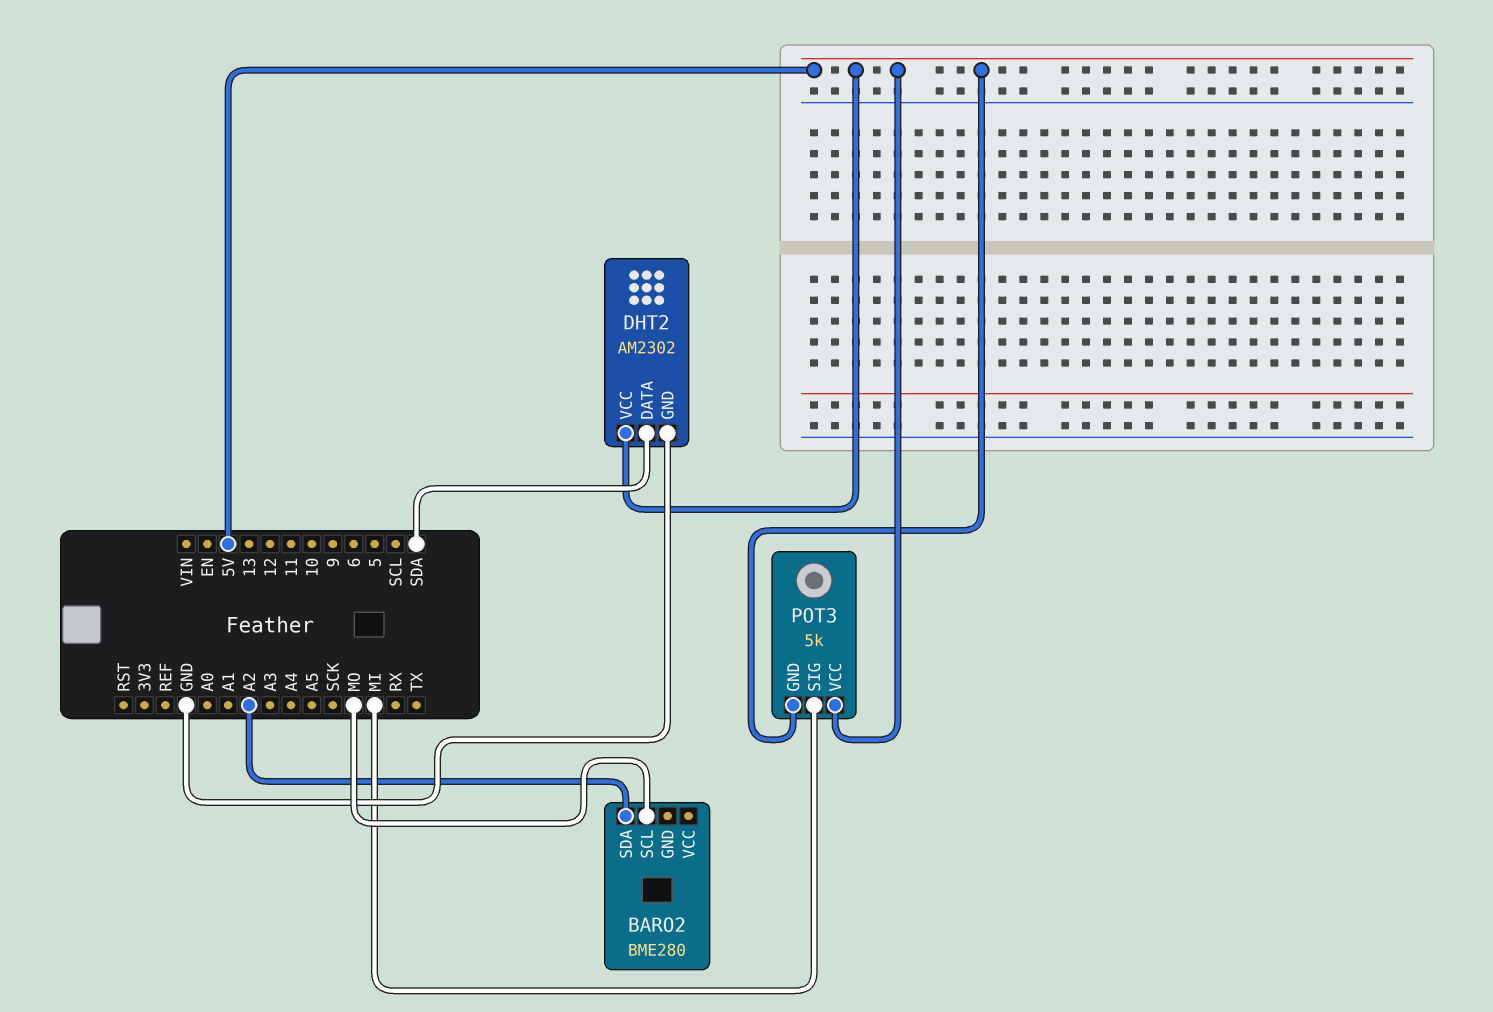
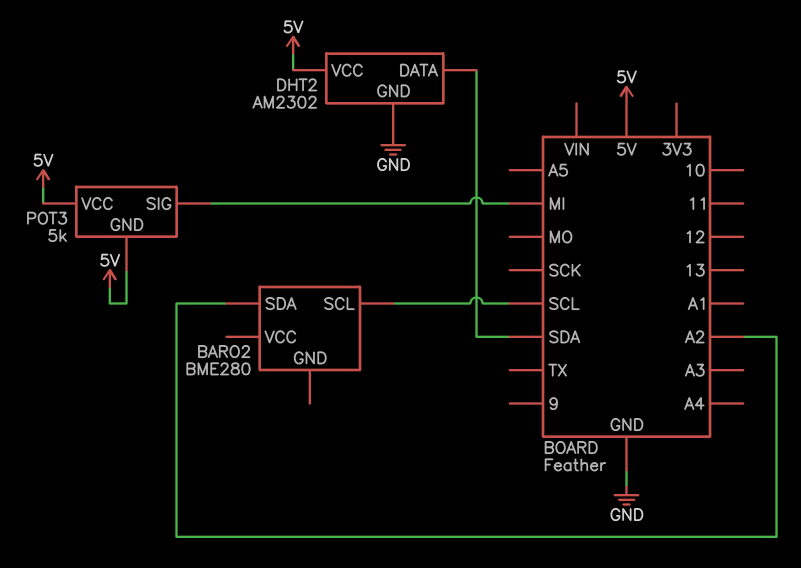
BARO2 pin SCL: MO -> SCL

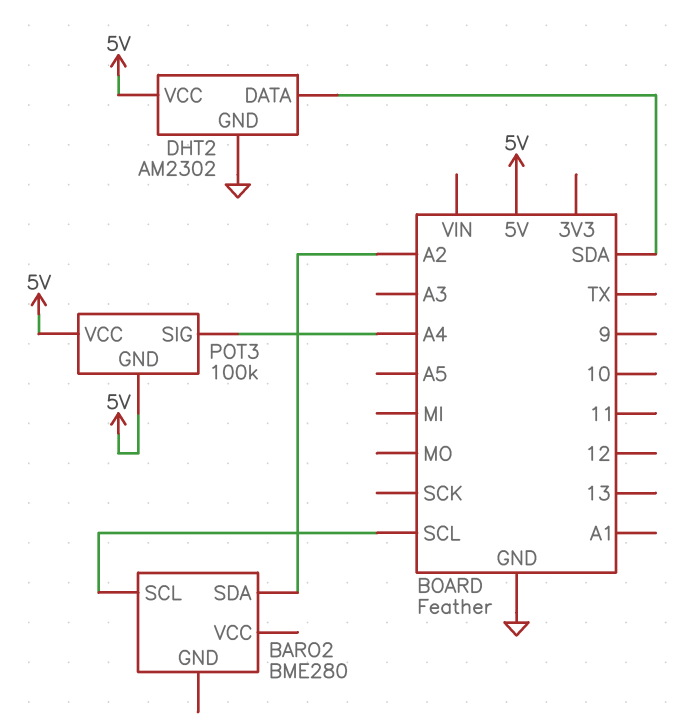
POT3: 5k -> 100k
POT3 pin SIG: MI -> A4

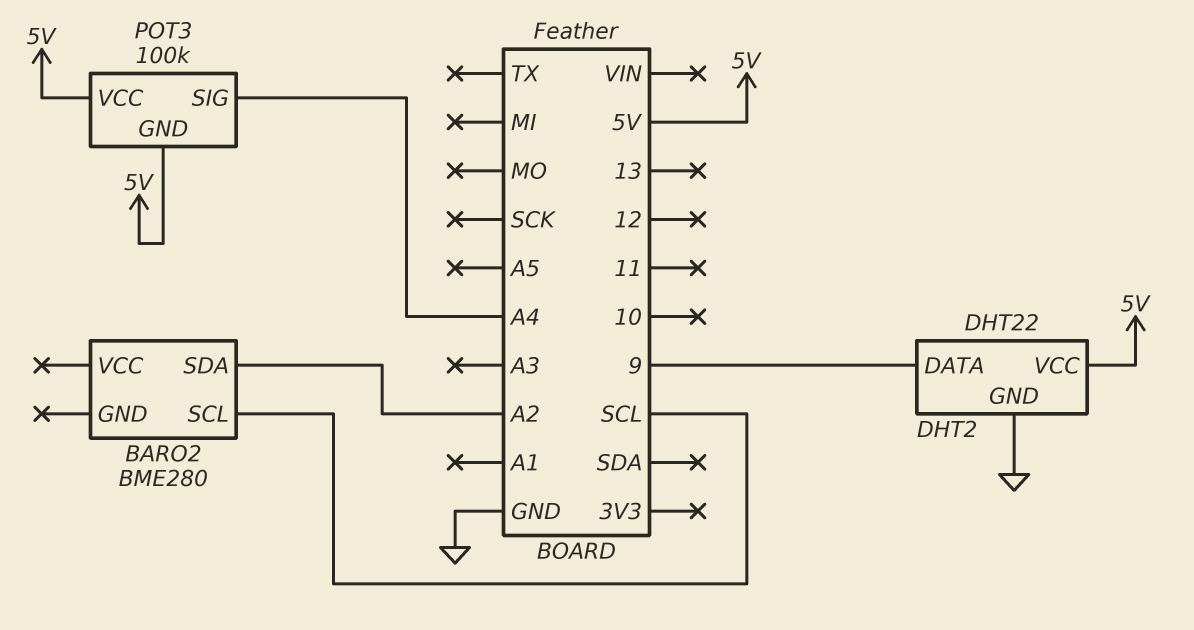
DHT2: AM2302 -> DHT22
DHT2 pin DATA: SDA -> 9

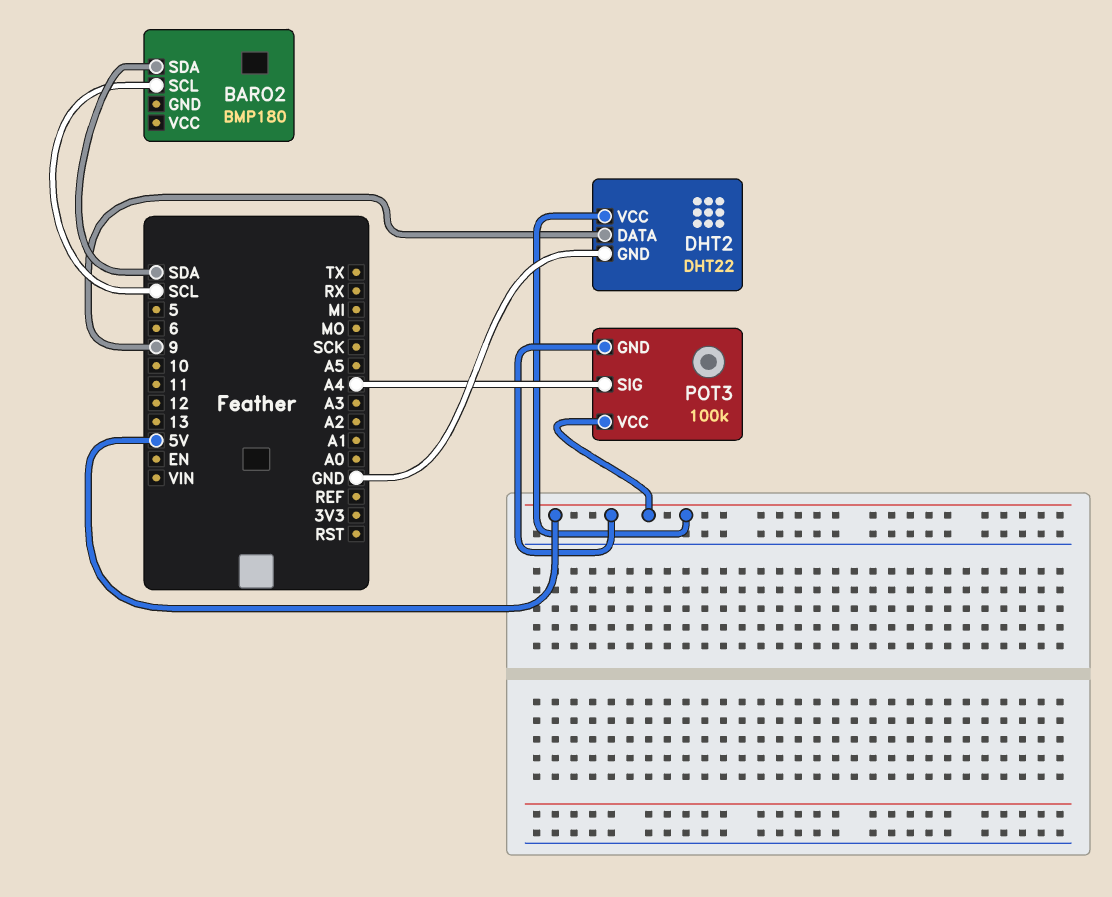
BARO2: BME280 -> BMP180
BARO2 pin SDA: A2 -> SDA

